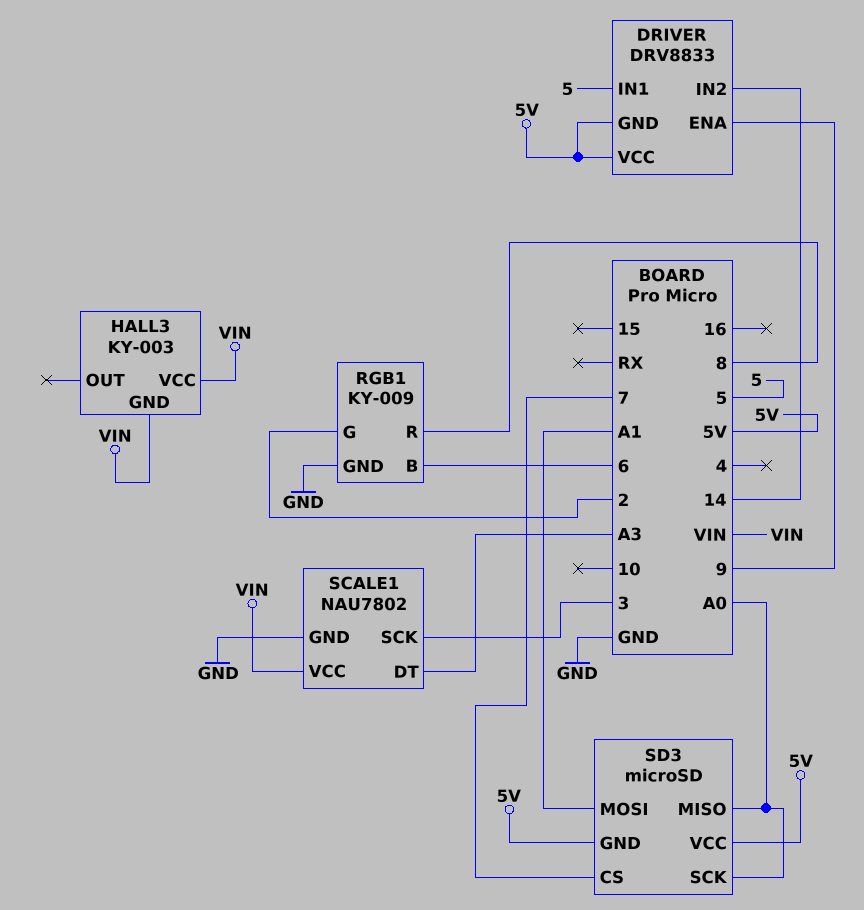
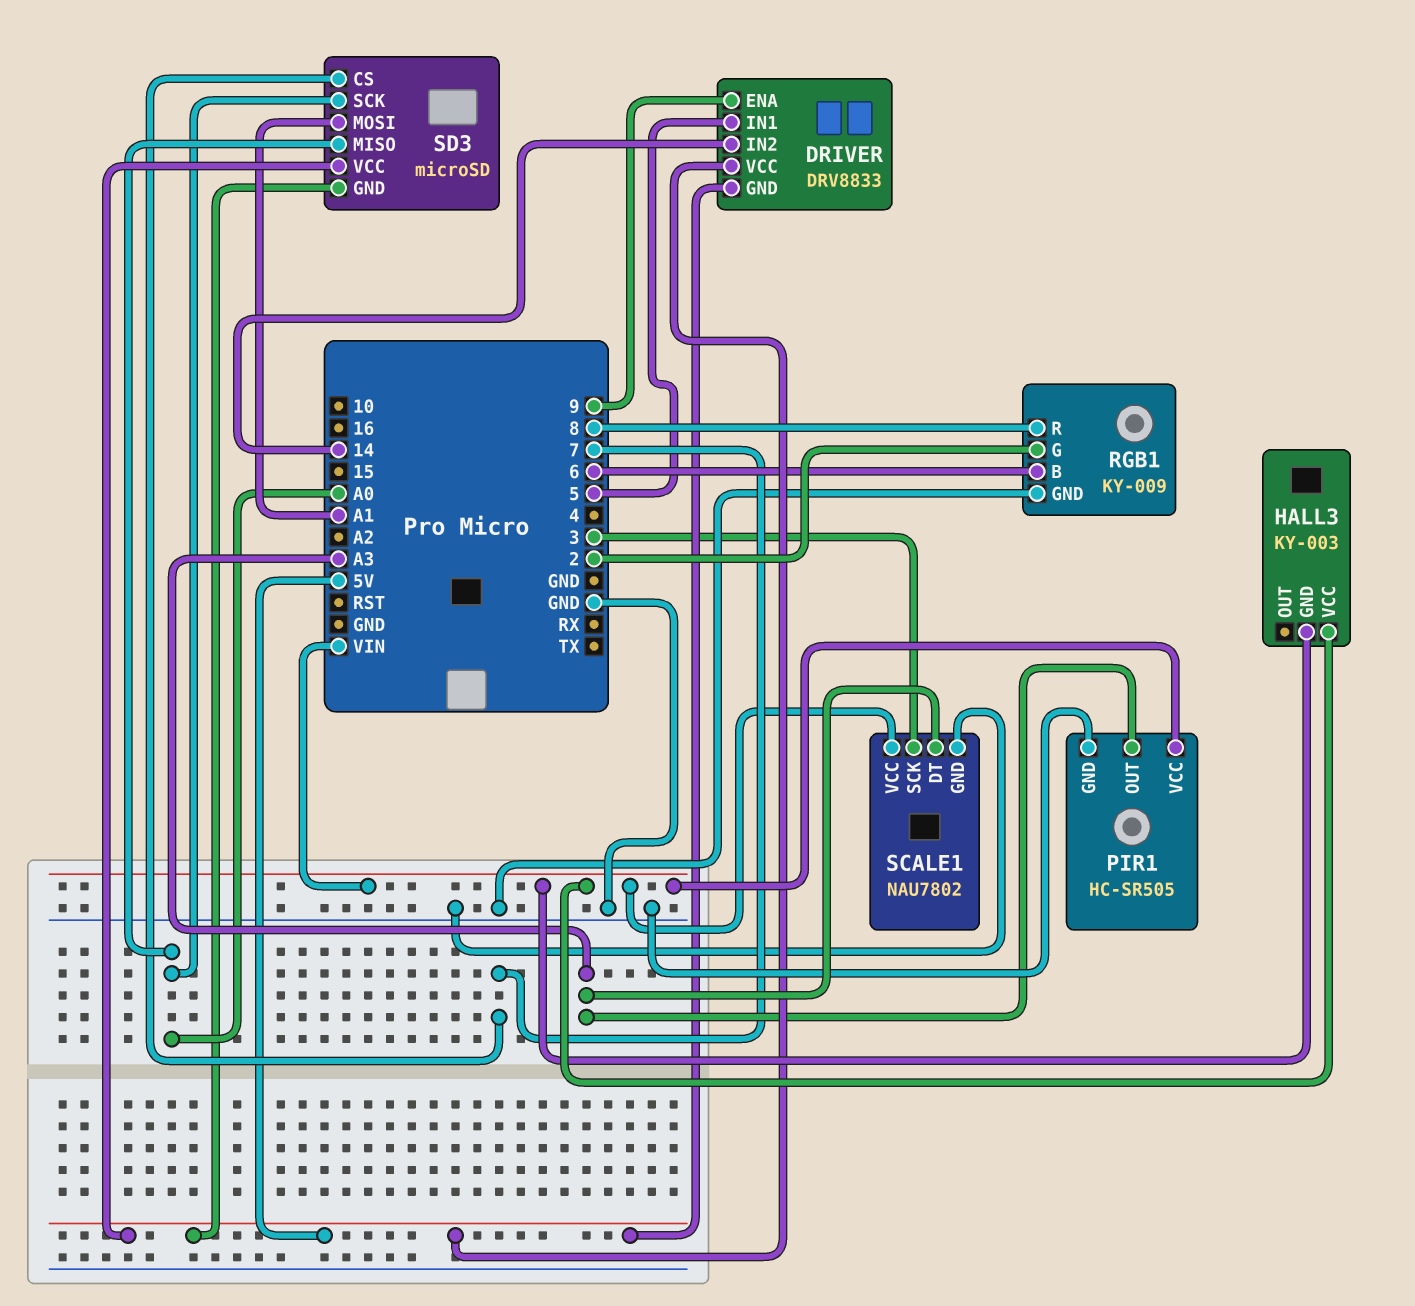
PIR1: none -> HC-SR505
PIR1 pin GND: none -> GND
PIR1 pin OUT: none -> A3
PIR1 pin VCC: none -> VIN

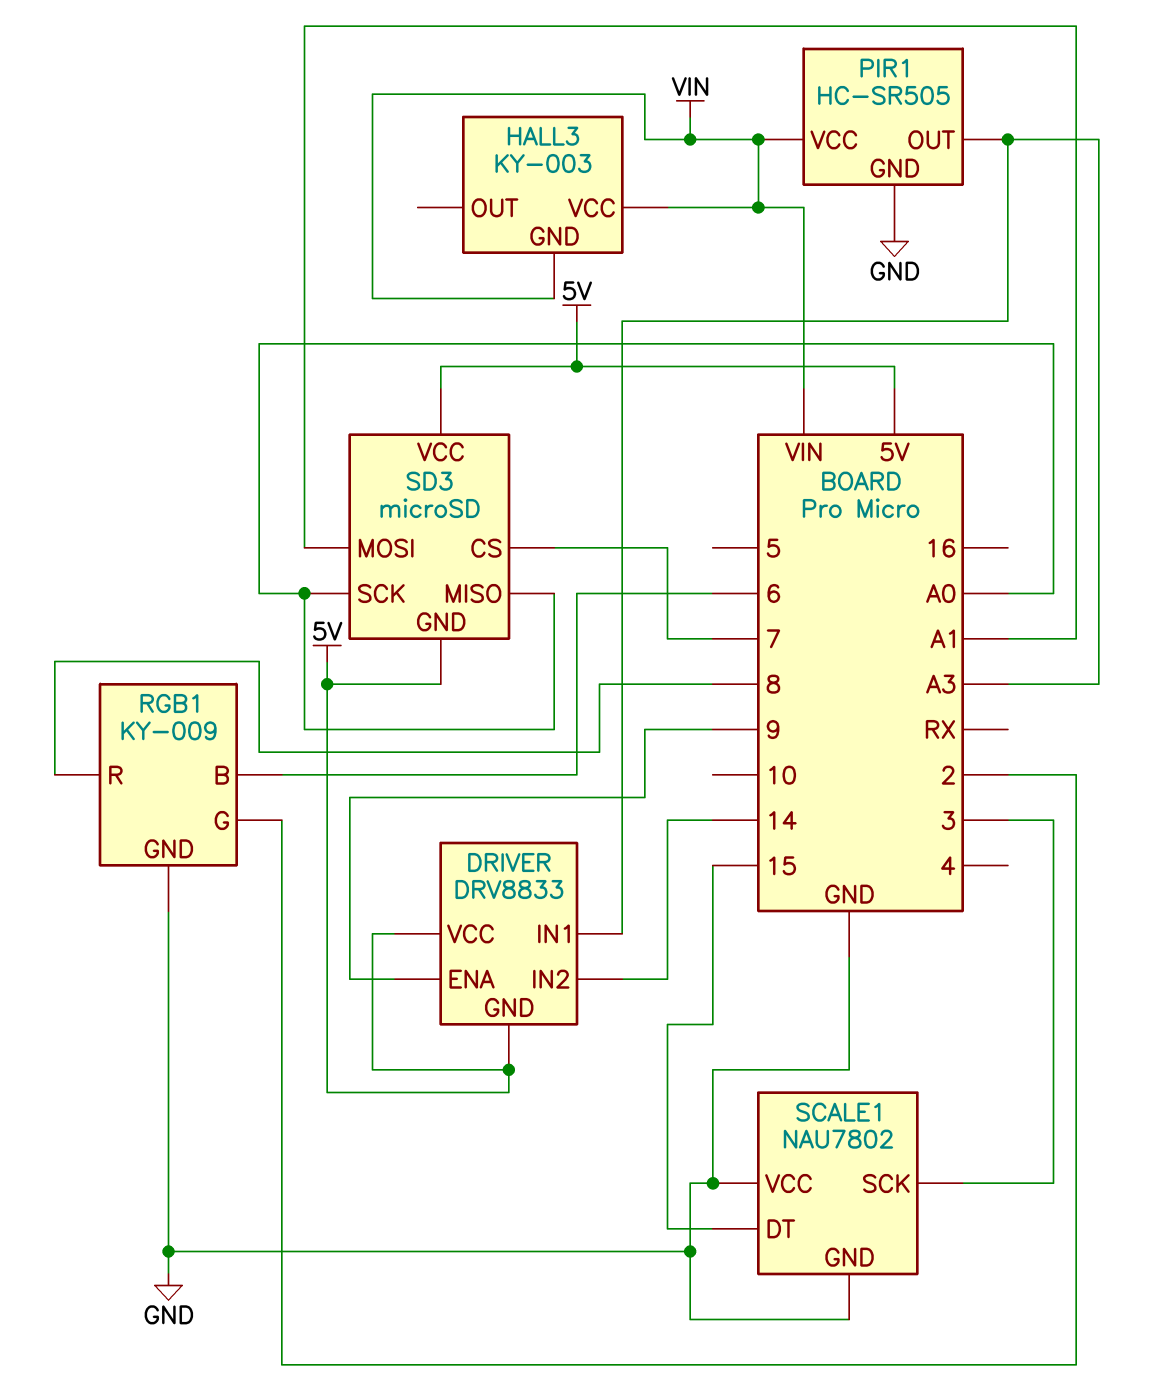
DRIVER pin IN1: 5 -> A3
SCALE1 pin DT: A3 -> 15
SCALE1 pin VCC: VIN -> GND

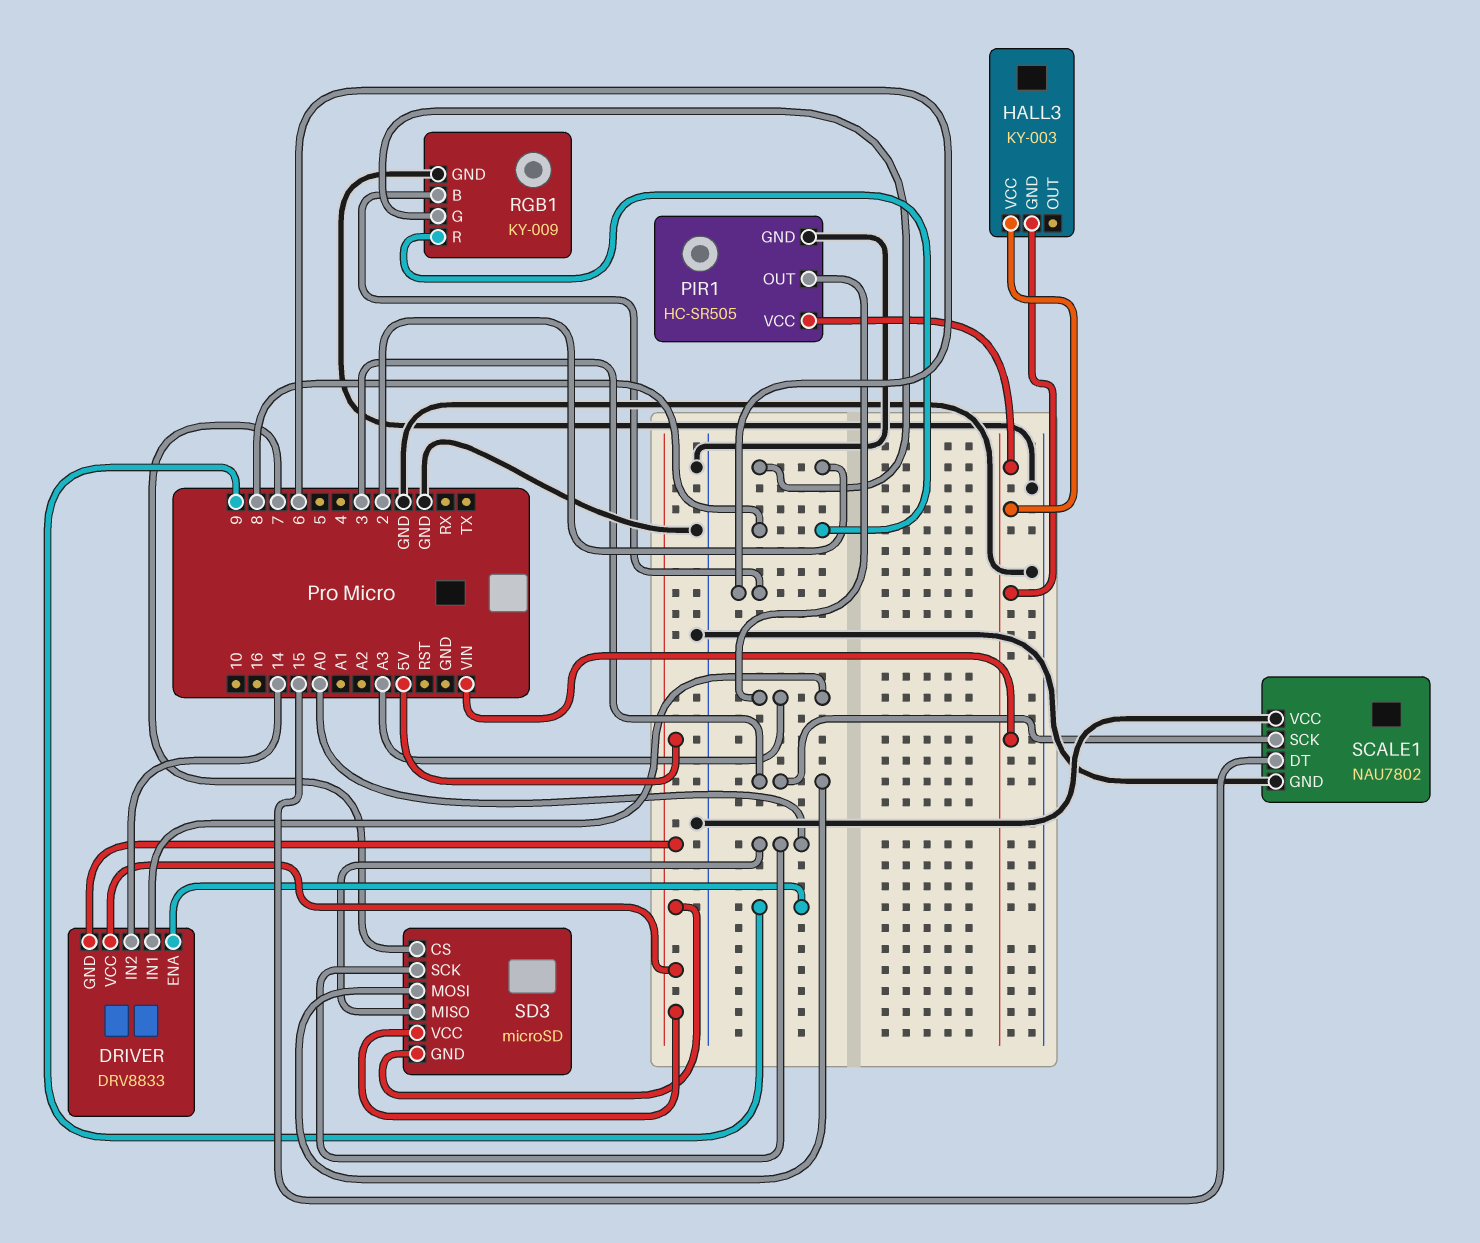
SD3 pin MOSI: A1 -> 3

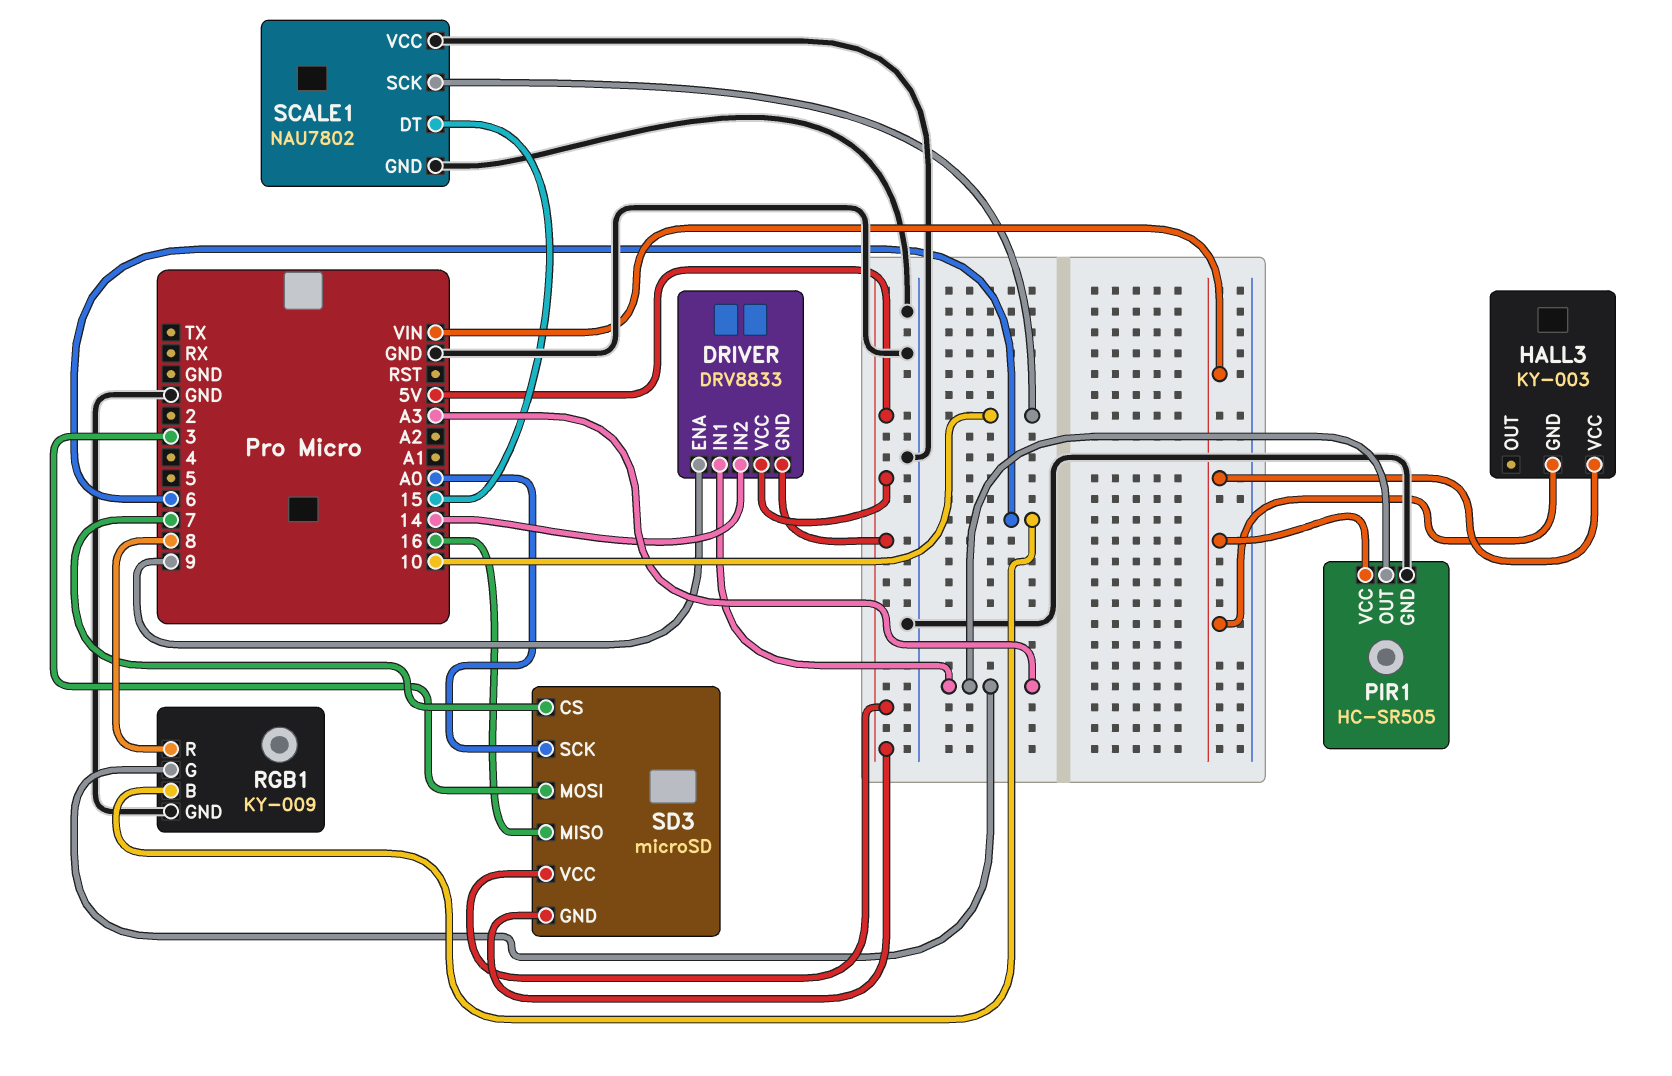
RGB1 pin G: 2 -> A3
SCALE1 pin SCK: 3 -> 10
SD3 pin MISO: A0 -> 16

